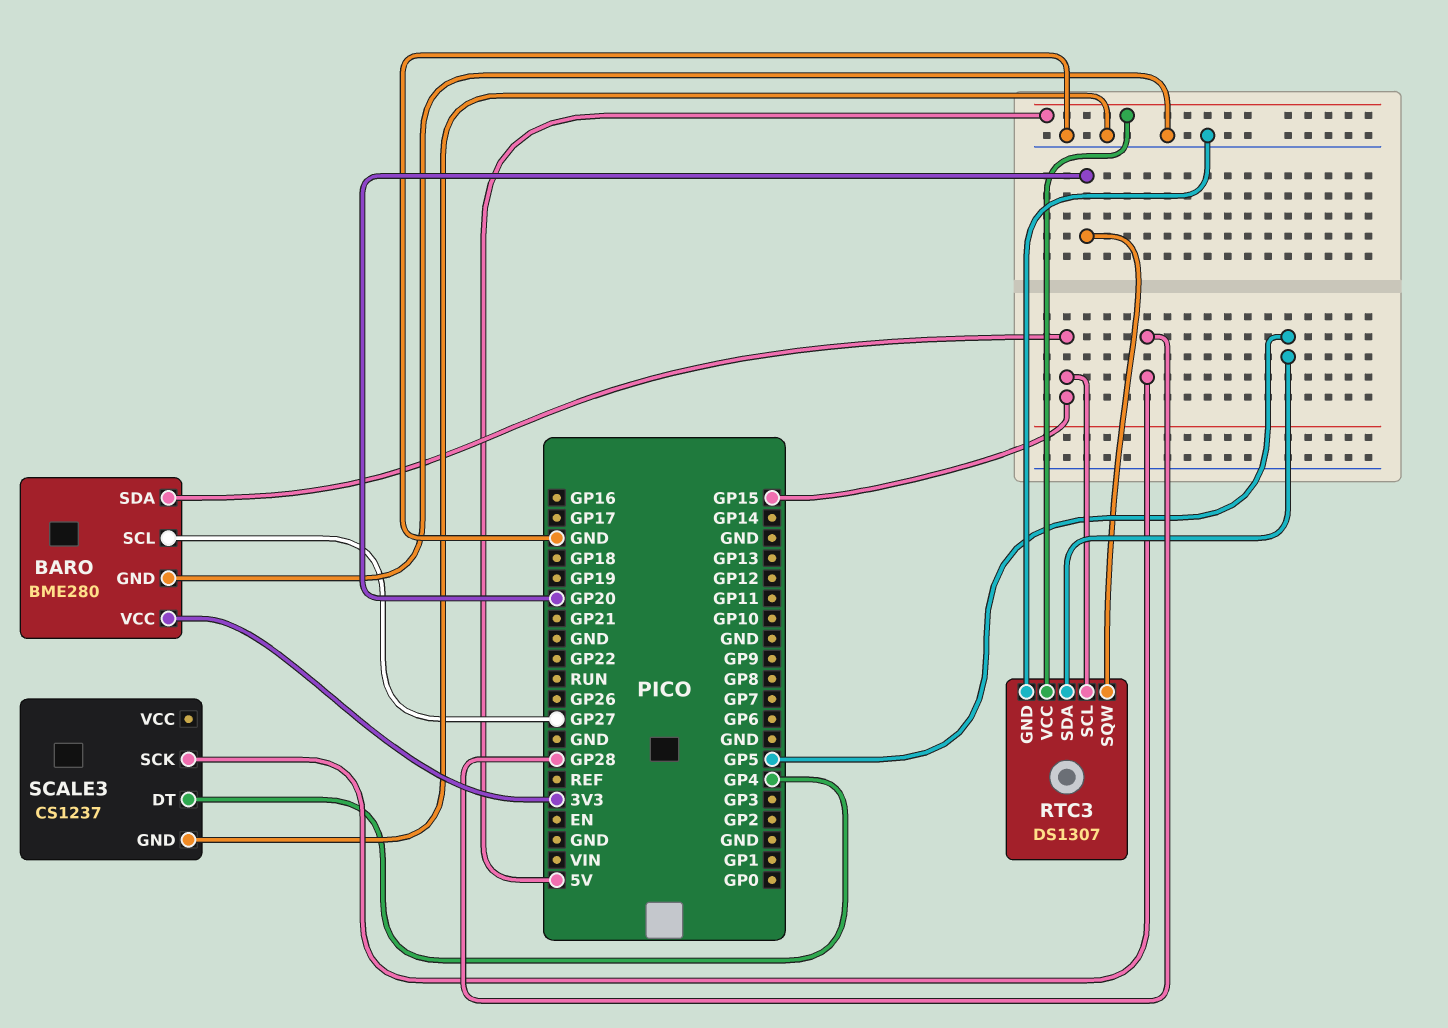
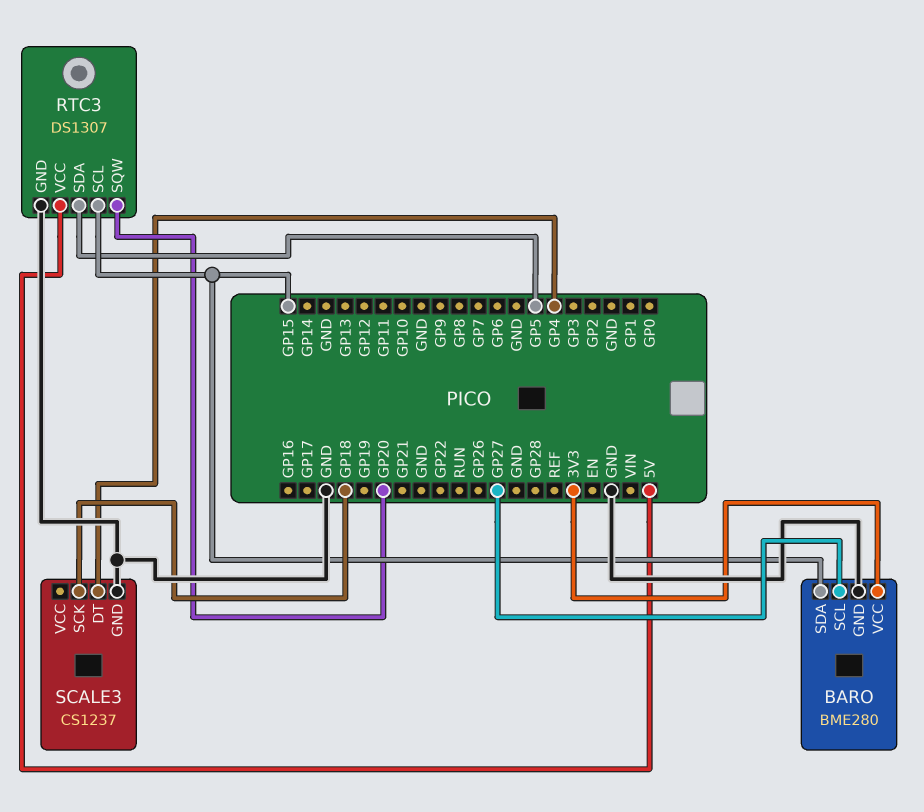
SCALE3 pin SCK: GP28 -> GP18

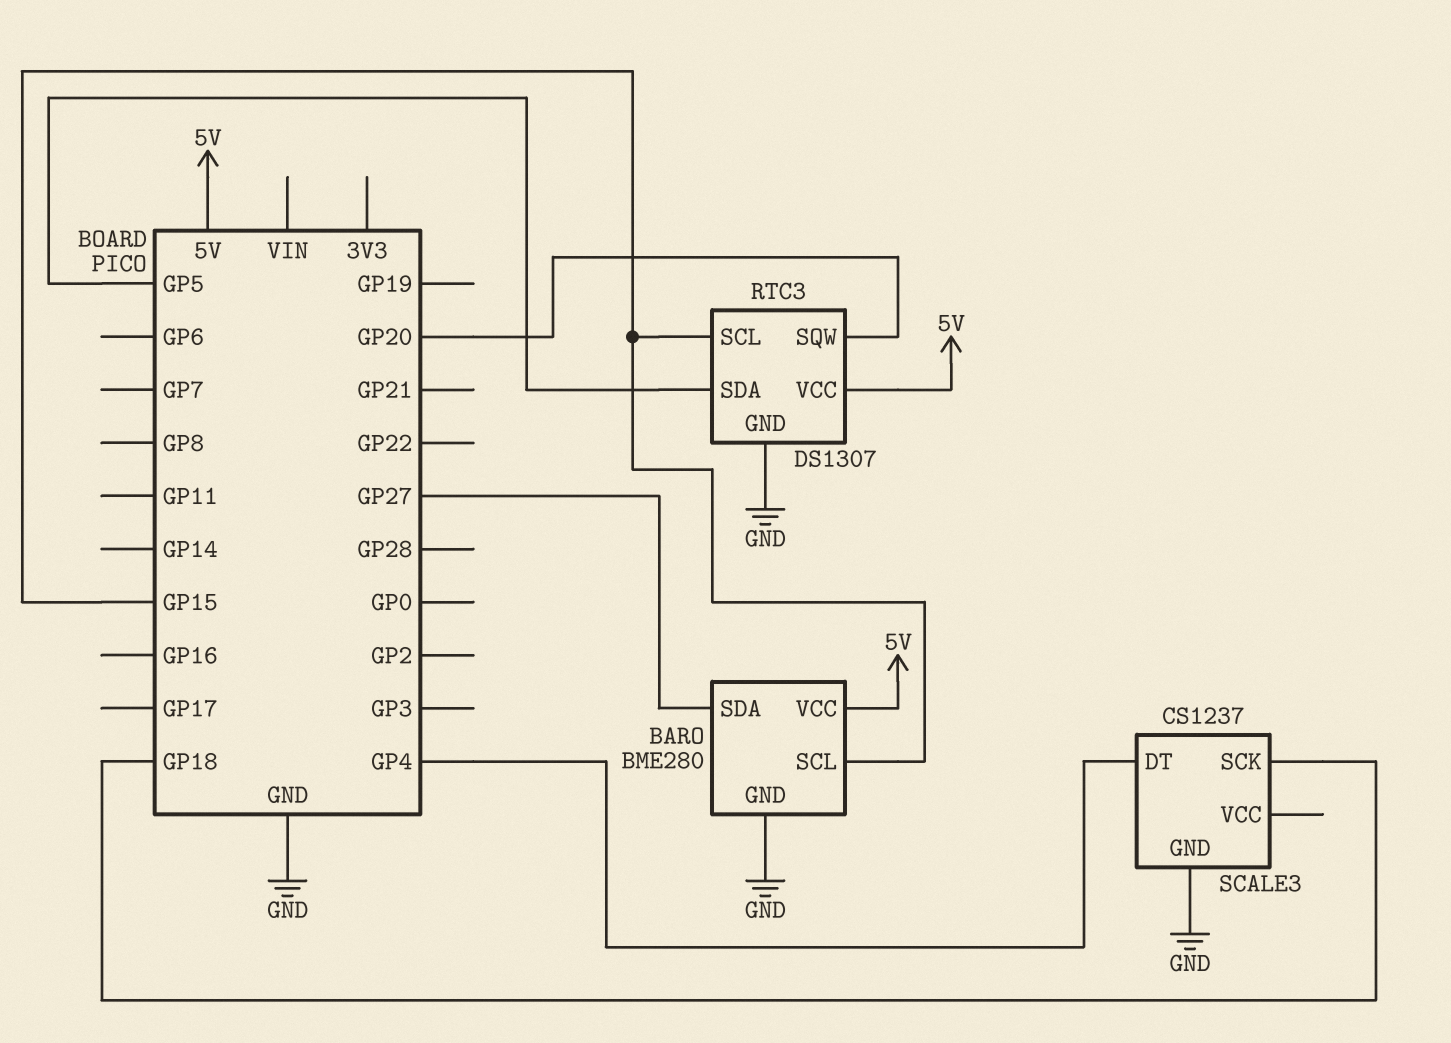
BARO pin SCL: GP27 -> GP15
BARO pin SDA: GP15 -> GP27
BARO pin VCC: 3V3 -> 5V

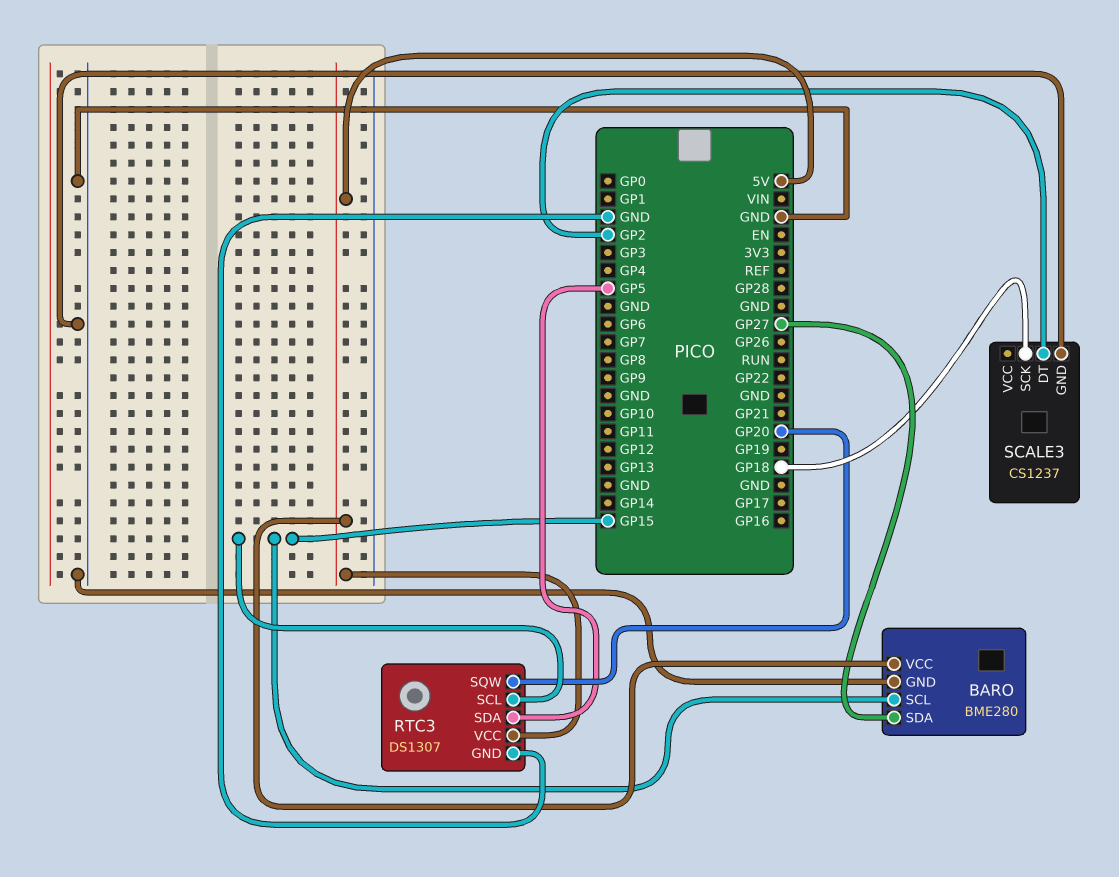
SCALE3 pin DT: GP4 -> GP2

